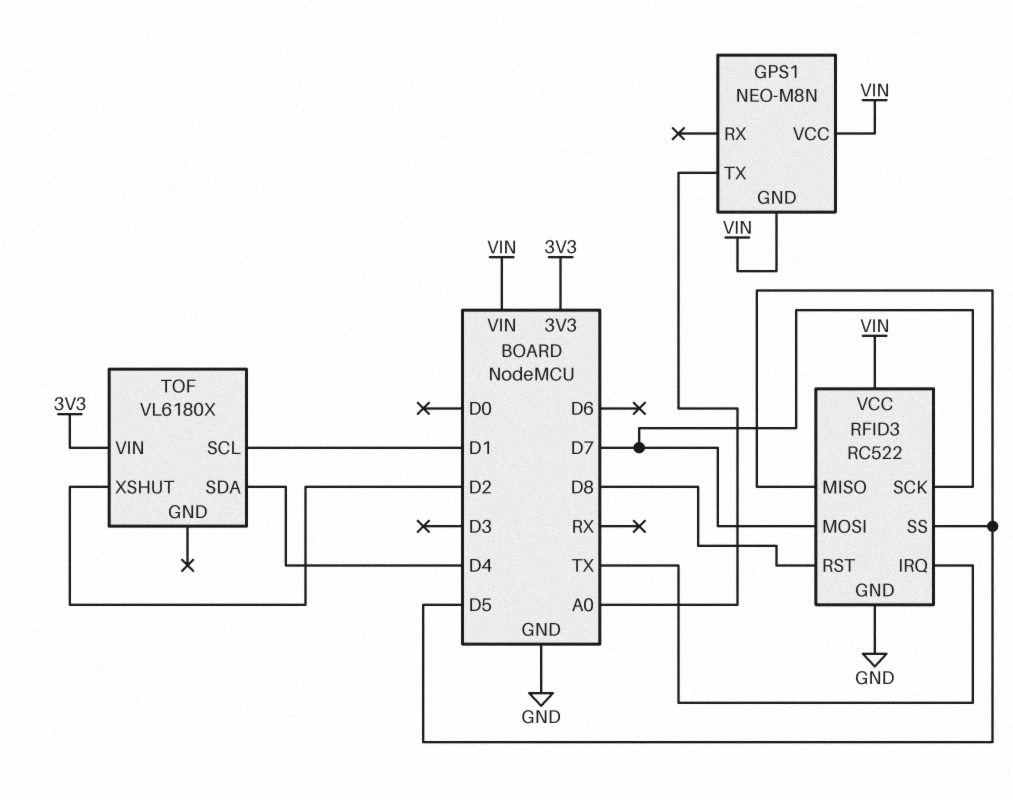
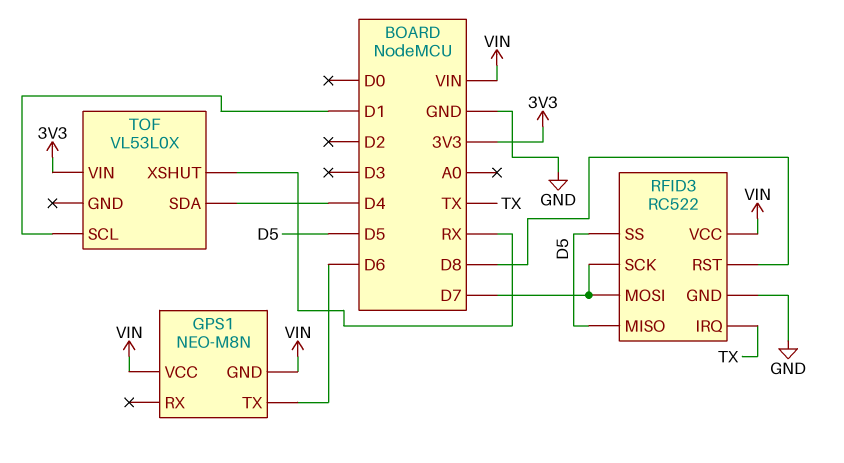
GPS1 pin TX: A0 -> D6
TOF: VL6180X -> VL53L0X
TOF pin XSHUT: D2 -> RX

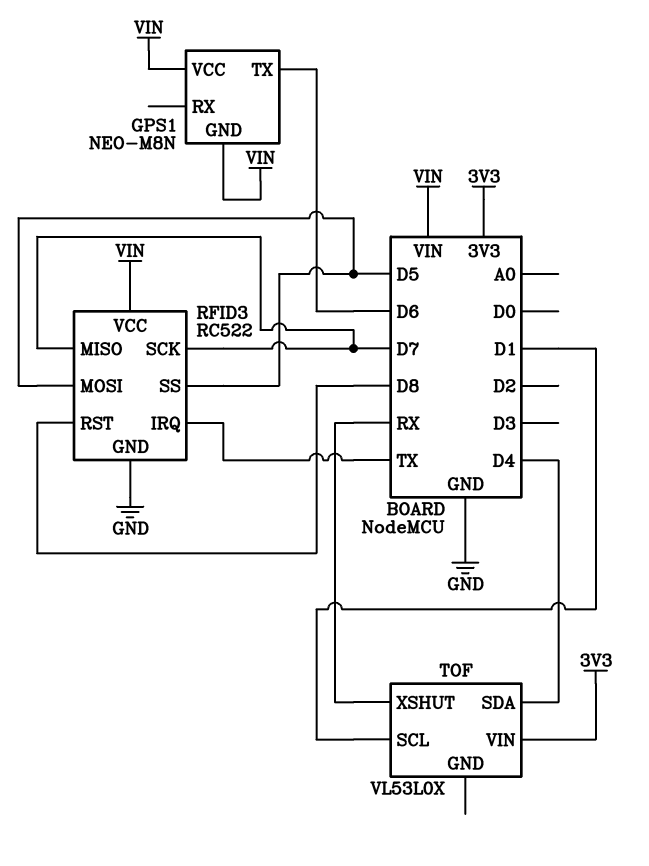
RFID3 pin MISO: D5 -> D7
RFID3 pin MOSI: D7 -> D5

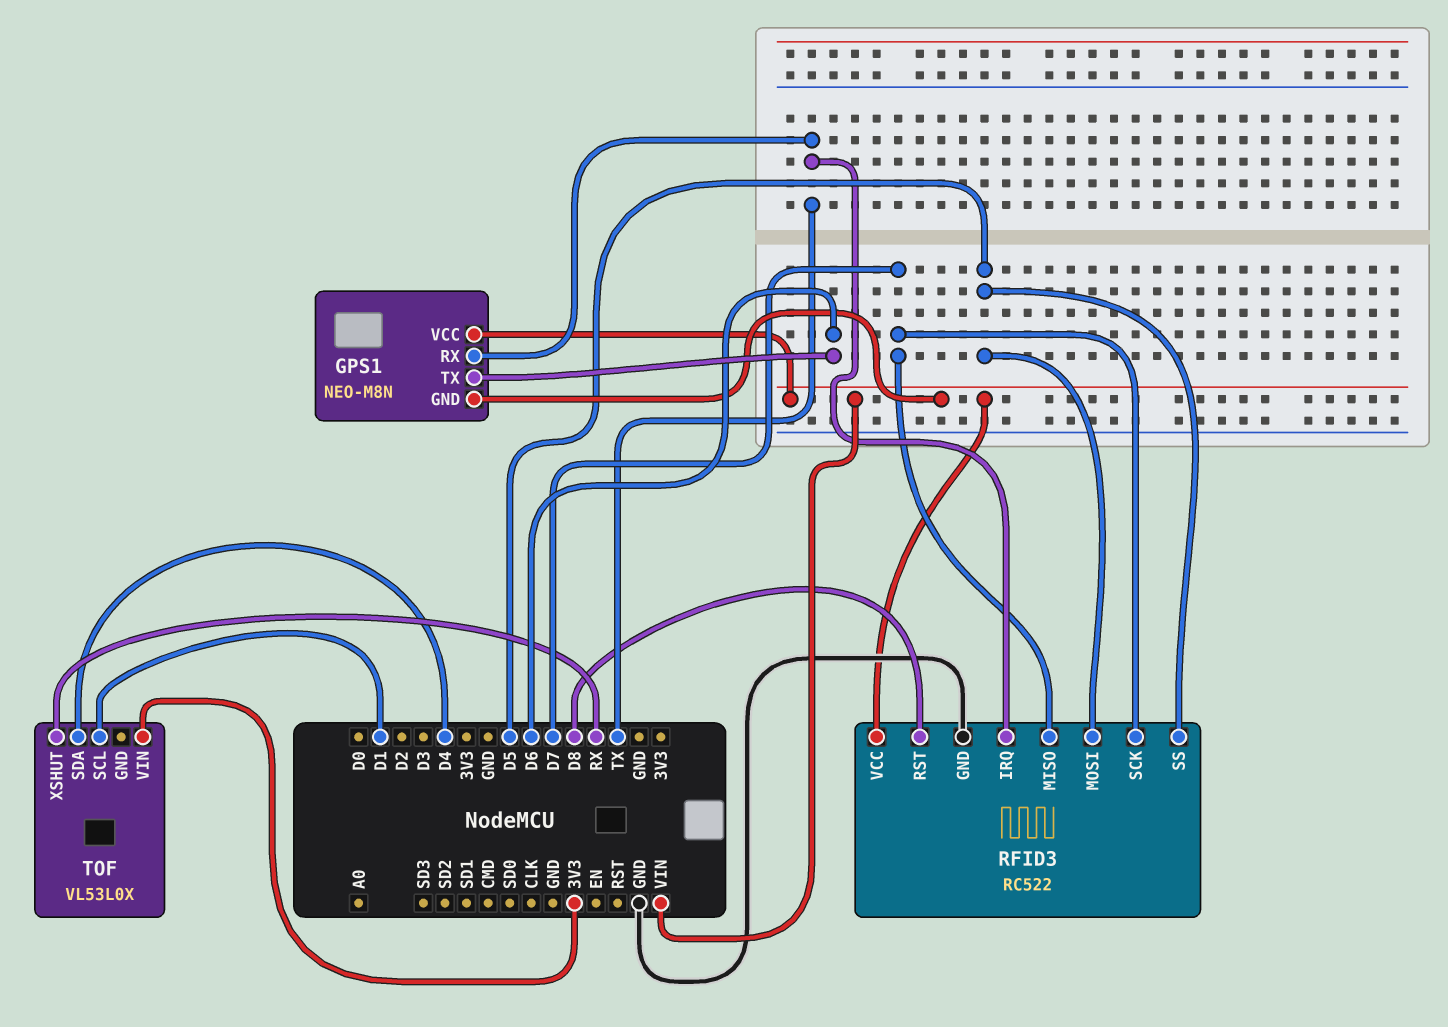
GPS1 pin RX: none -> TX

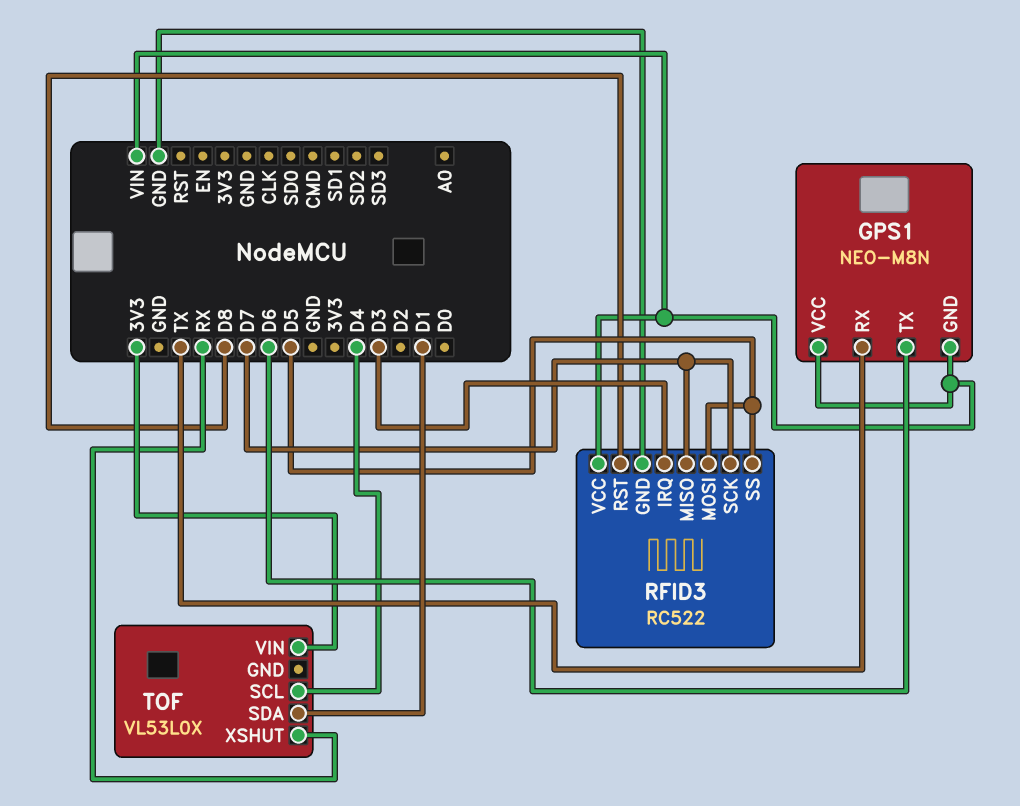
RFID3 pin IRQ: TX -> D3
TOF pin SCL: D1 -> D4
TOF pin SDA: D4 -> D1

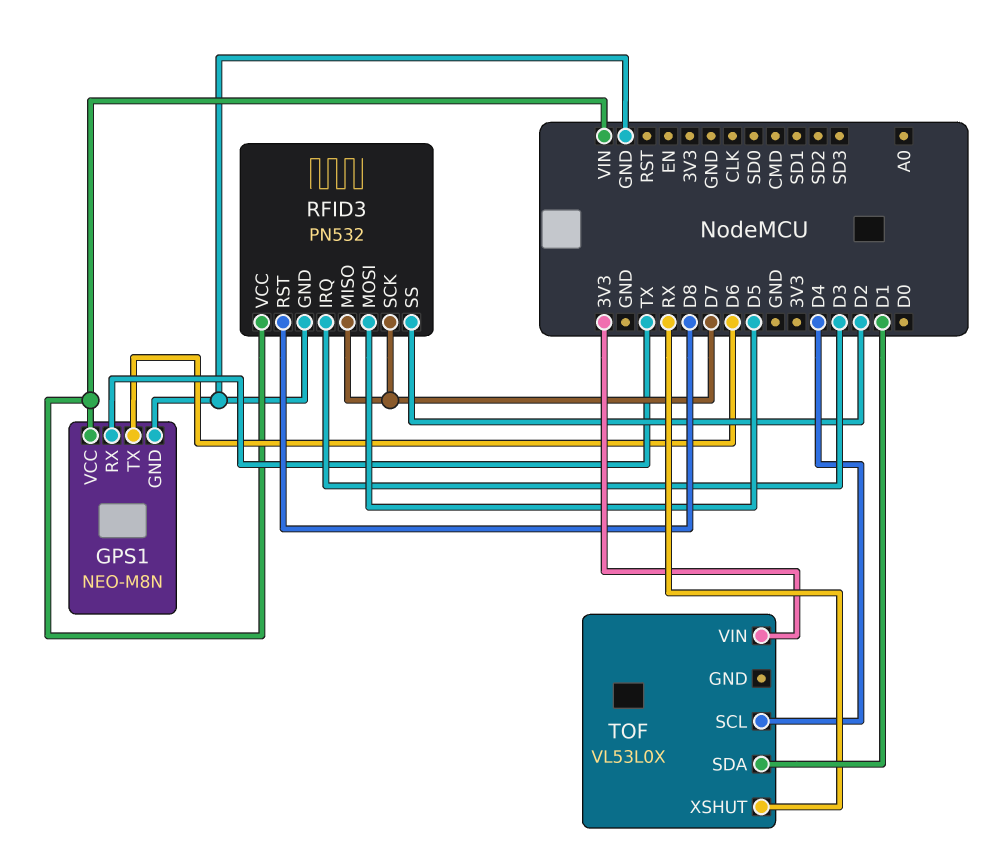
GPS1 pin GND: VIN -> GND
RFID3: RC522 -> PN532
RFID3 pin SS: D5 -> D2

